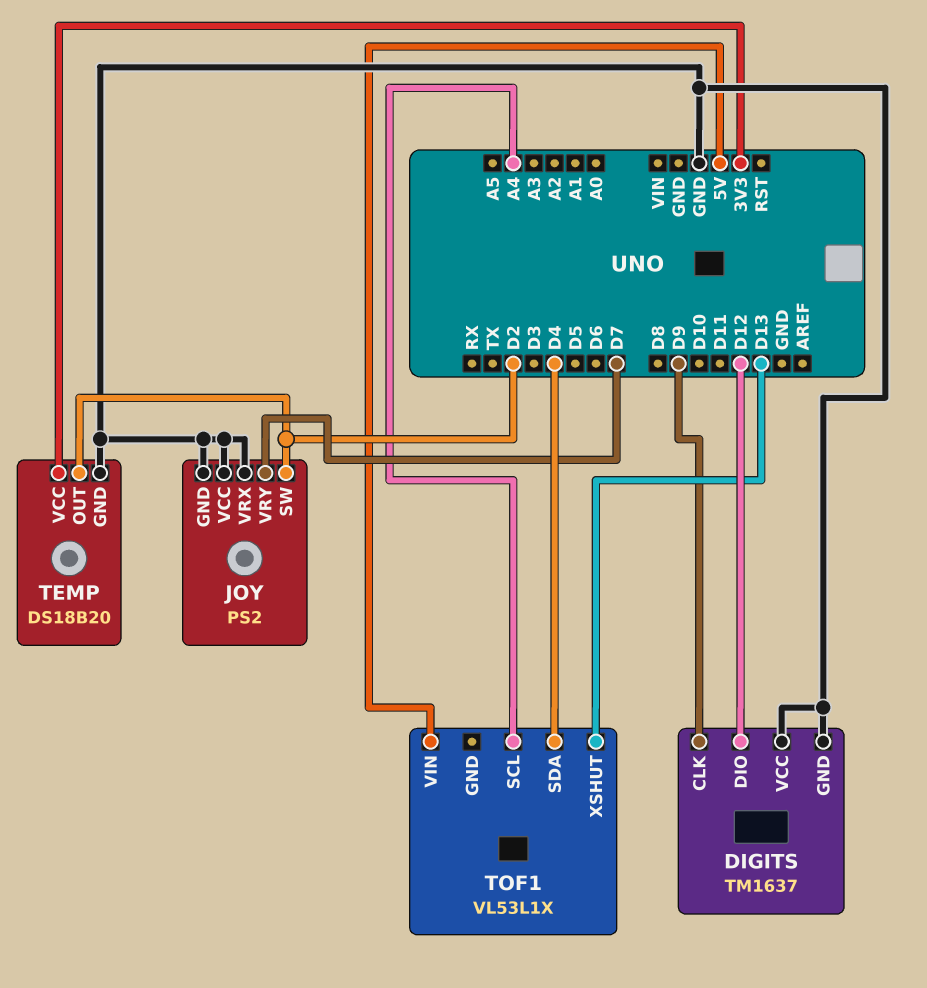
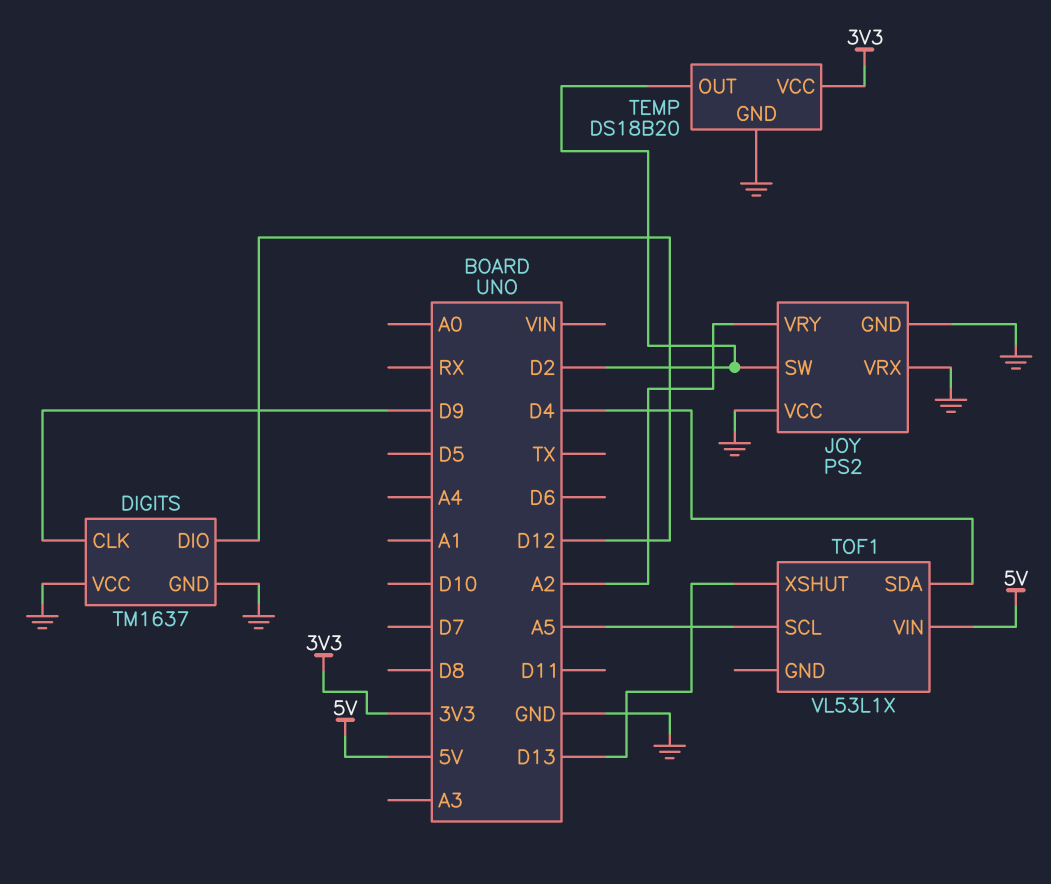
JOY pin VRY: D7 -> A2
TOF1 pin SCL: A4 -> A5

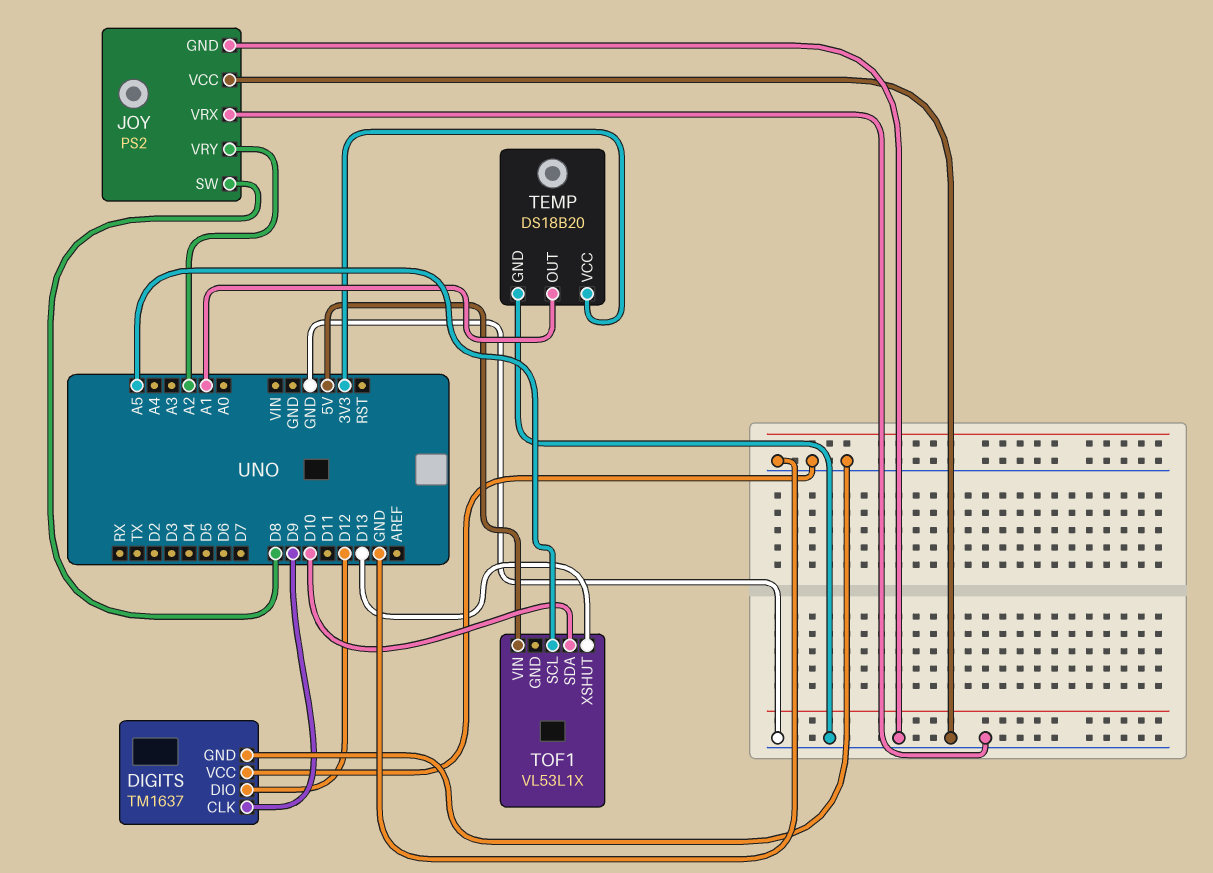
JOY pin SW: D2 -> D8
TEMP pin OUT: D2 -> A1
TOF1 pin SDA: D4 -> D10

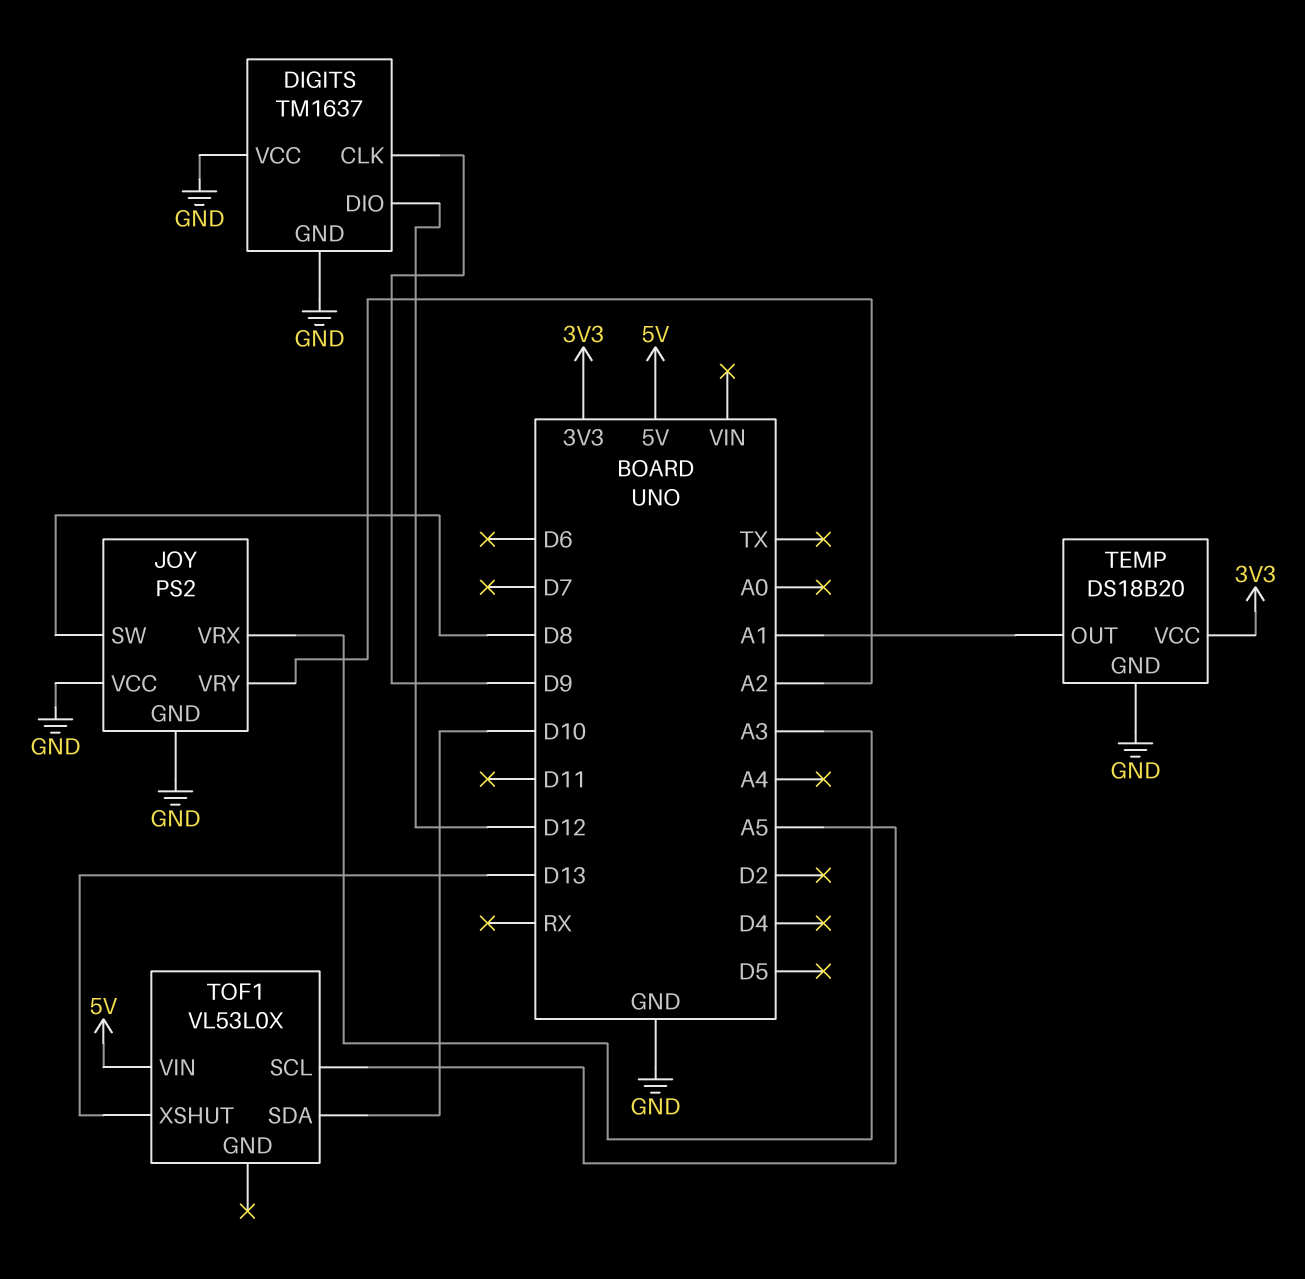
JOY pin VRX: GND -> A3
TOF1: VL53L1X -> VL53L0X

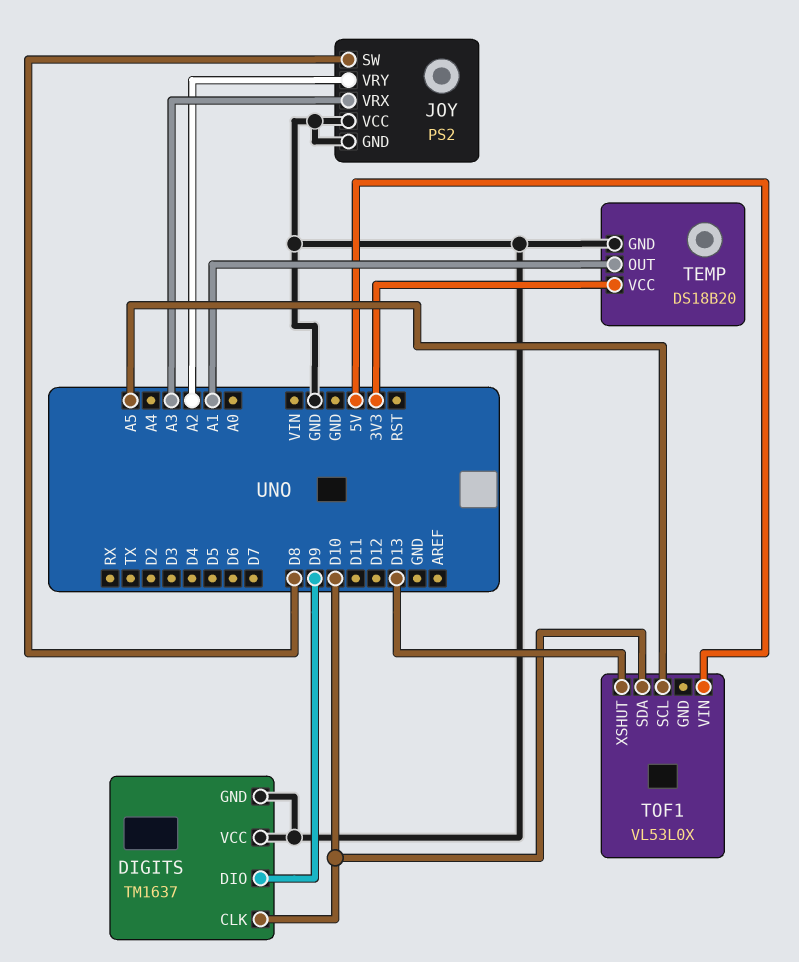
DIGITS pin CLK: D9 -> D10
DIGITS pin DIO: D12 -> D9

